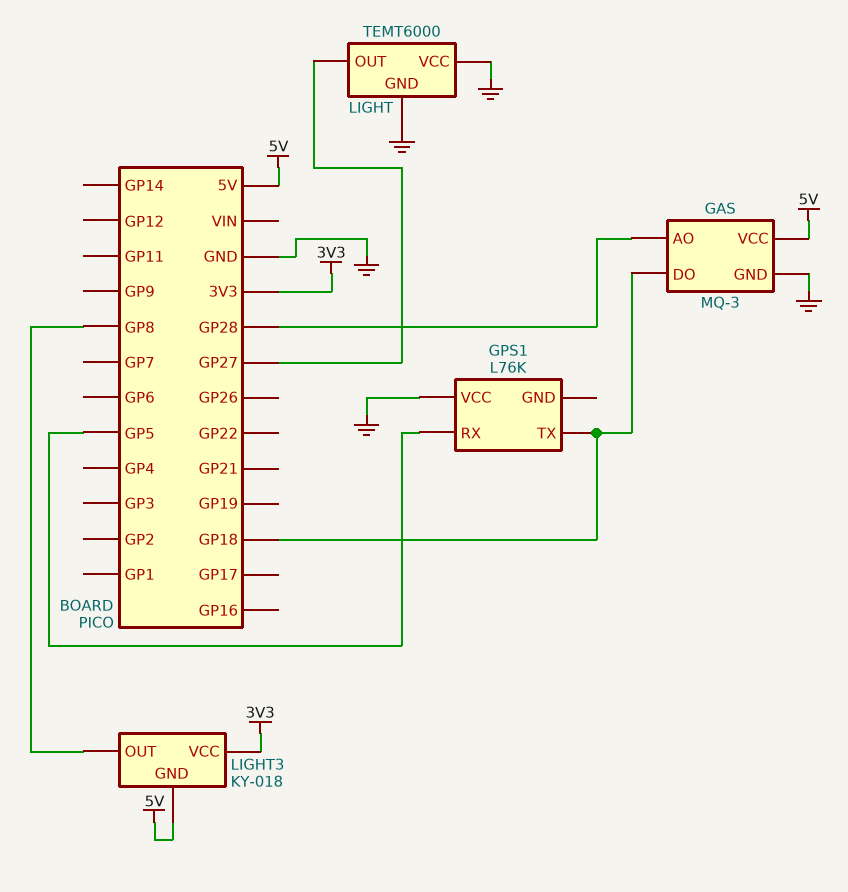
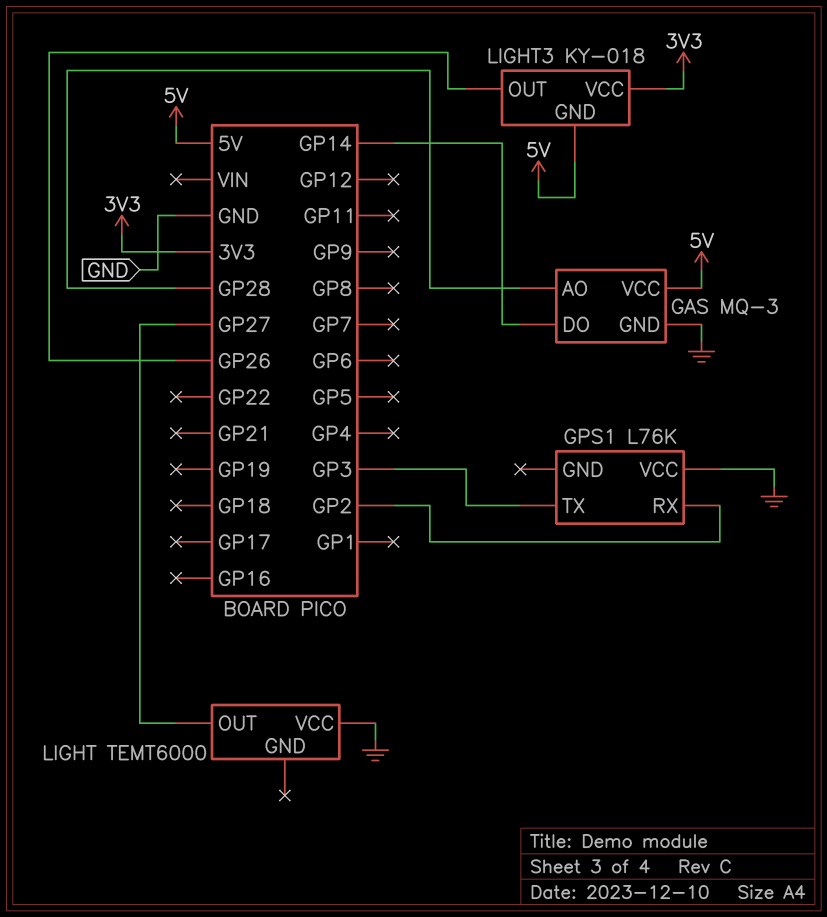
GAS pin DO: GP18 -> GP14
GPS1 pin RX: GP5 -> GP2
GPS1 pin TX: GP18 -> GP3
LIGHT pin GND: GND -> none
LIGHT3 pin OUT: GP8 -> GP26

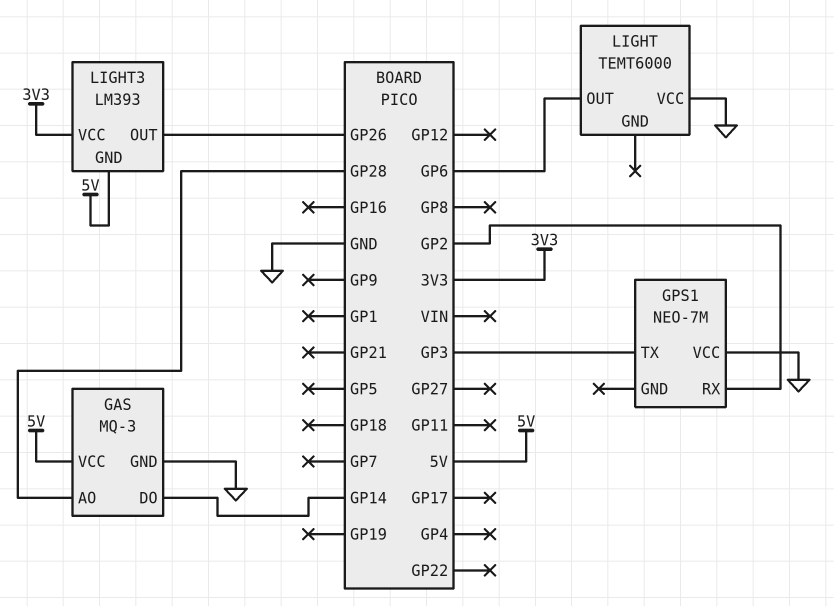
GPS1: L76K -> NEO-7M
LIGHT pin OUT: GP27 -> GP6
LIGHT3: KY-018 -> LM393

